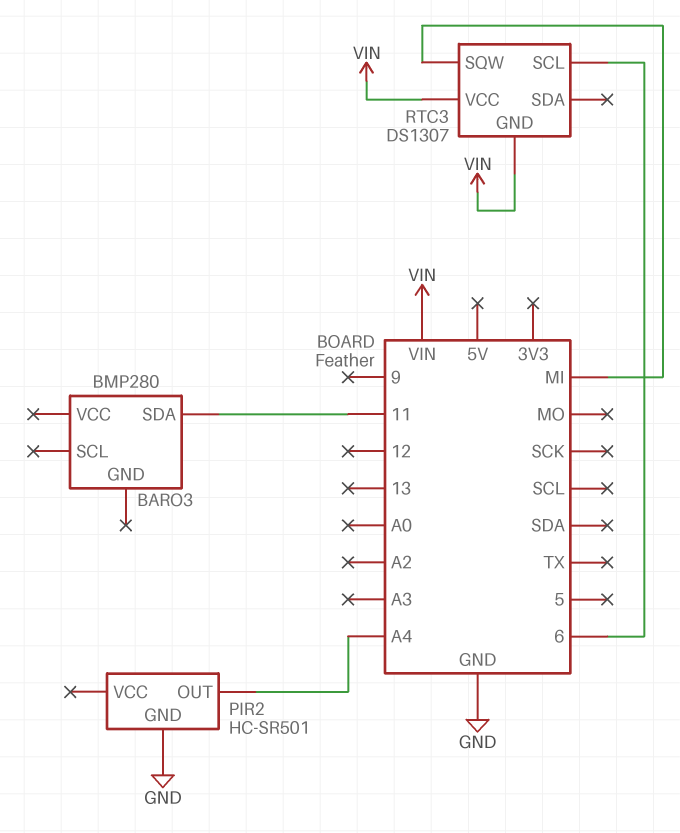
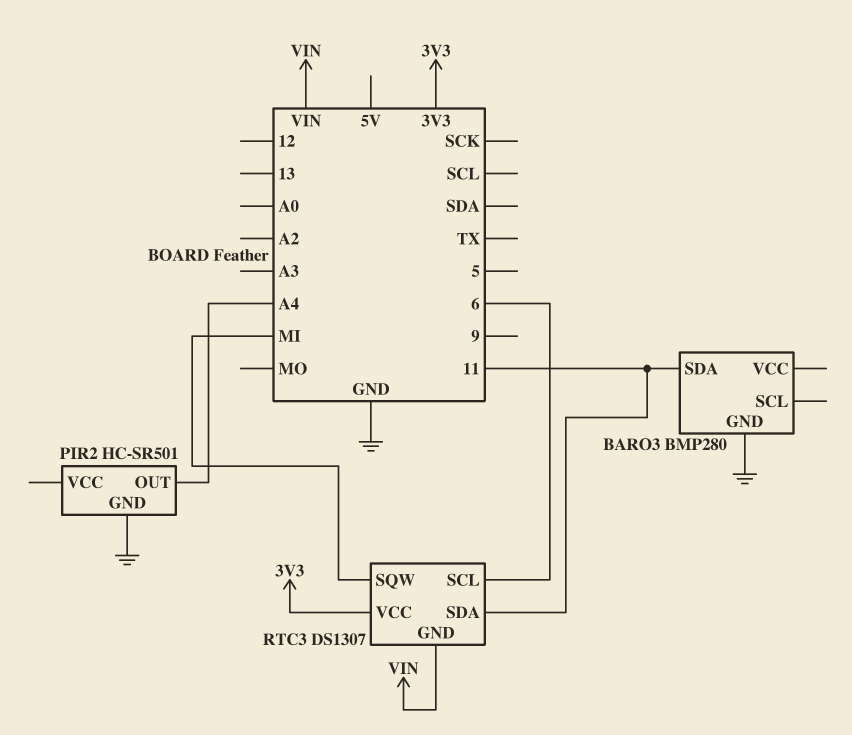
BARO3 pin GND: none -> GND
RTC3 pin SDA: none -> 11
RTC3 pin VCC: VIN -> 3V3

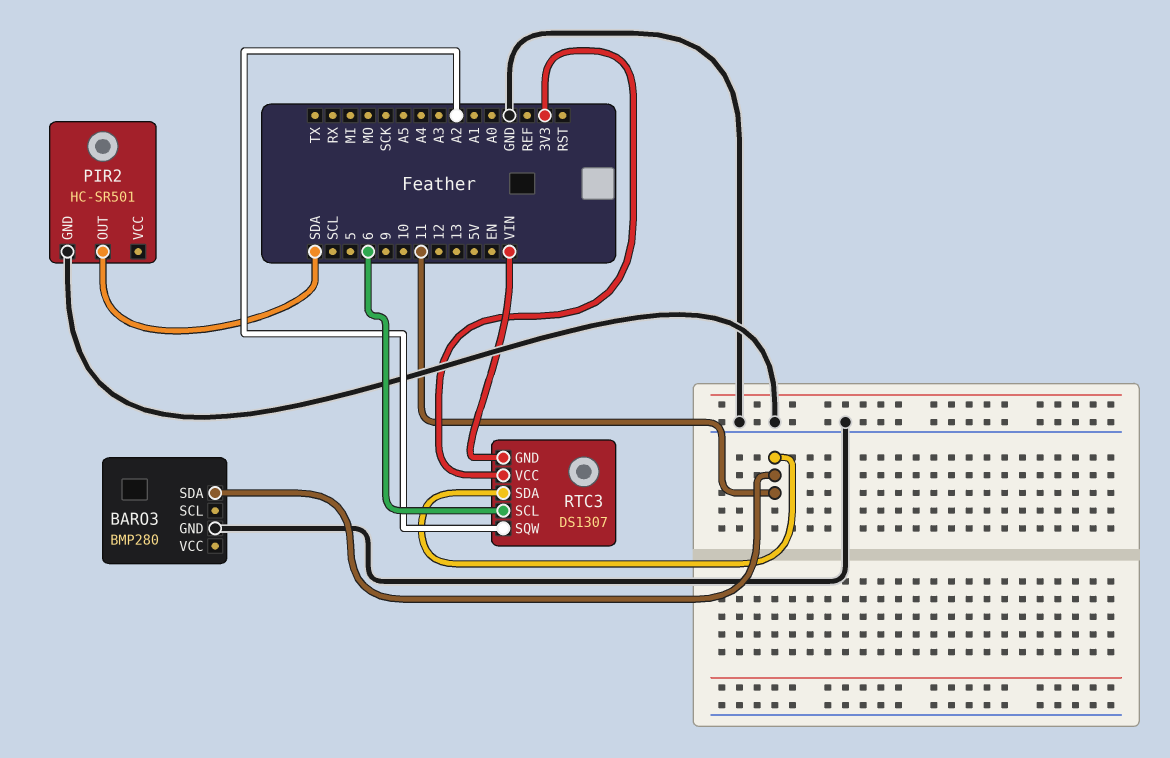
PIR2 pin OUT: A4 -> SDA
RTC3 pin SQW: MI -> A2

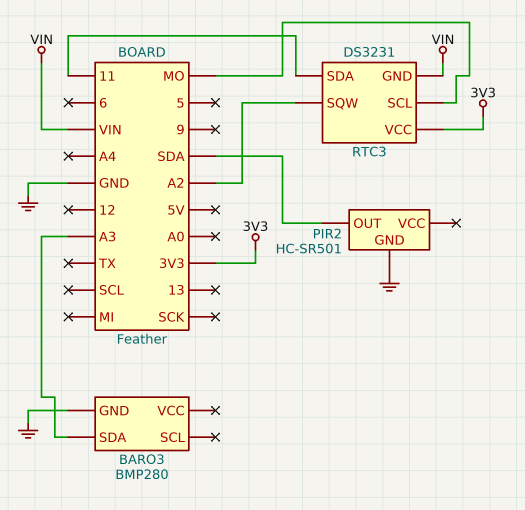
BARO3 pin SDA: 11 -> A3
RTC3: DS1307 -> DS3231
RTC3 pin SCL: 6 -> MO

